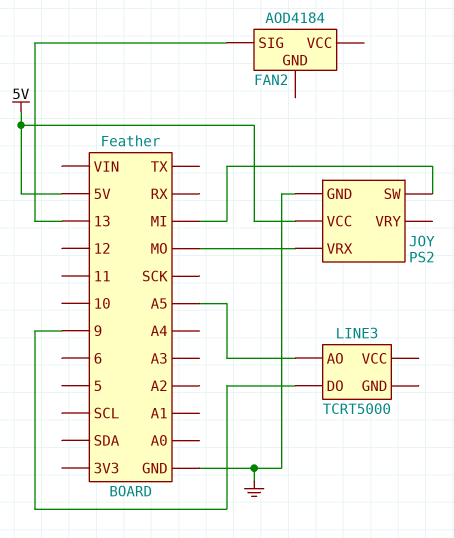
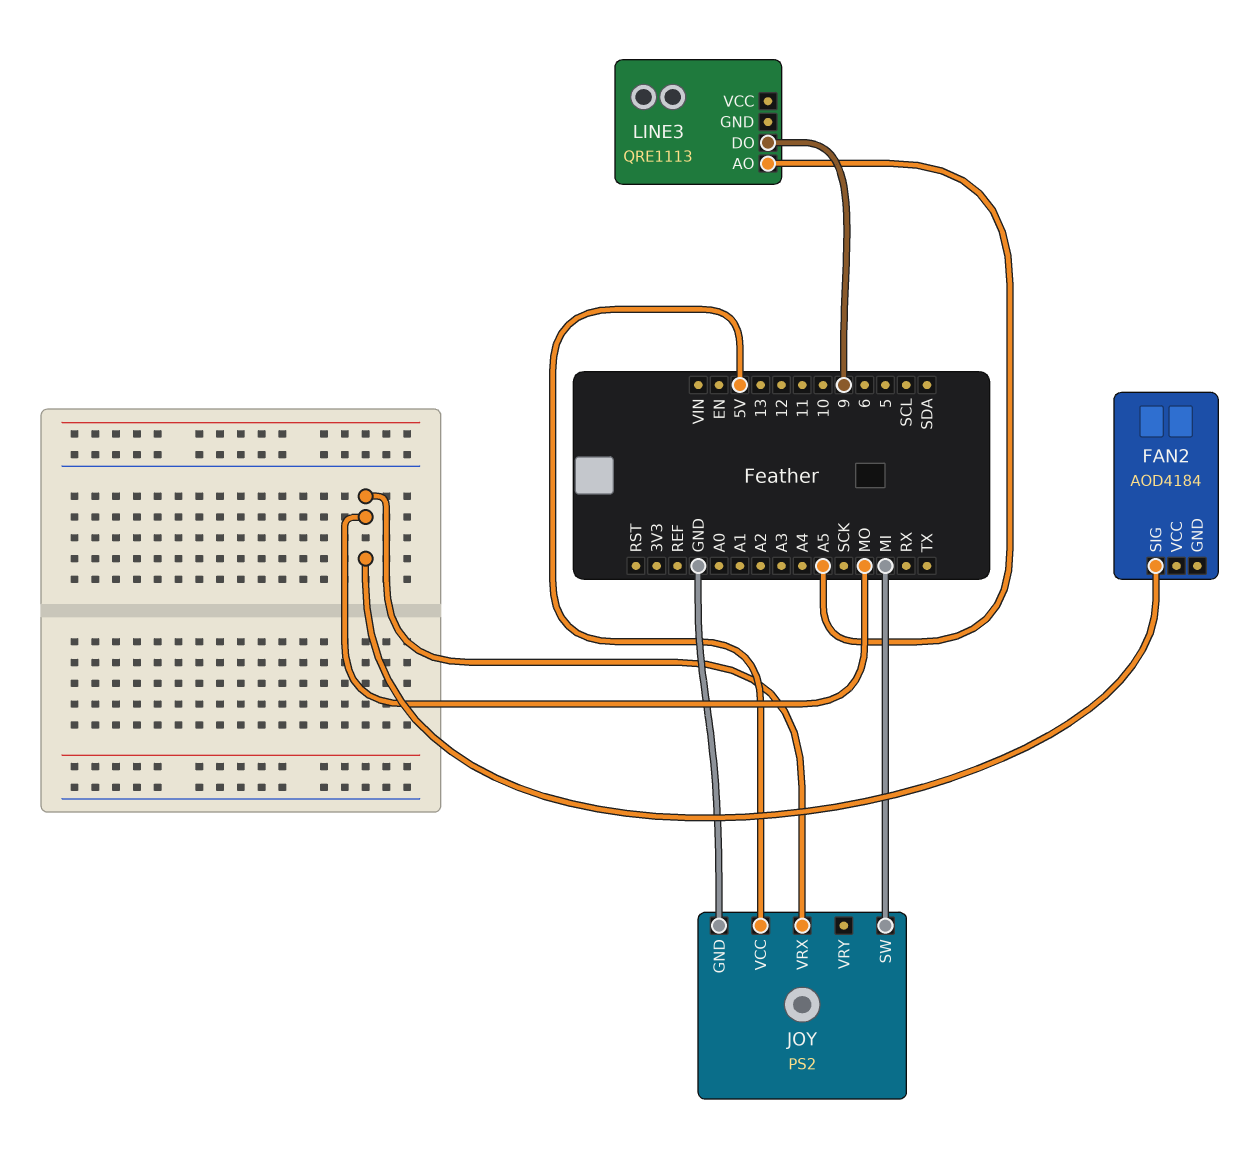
FAN2 pin SIG: 13 -> MO
LINE3: TCRT5000 -> QRE1113

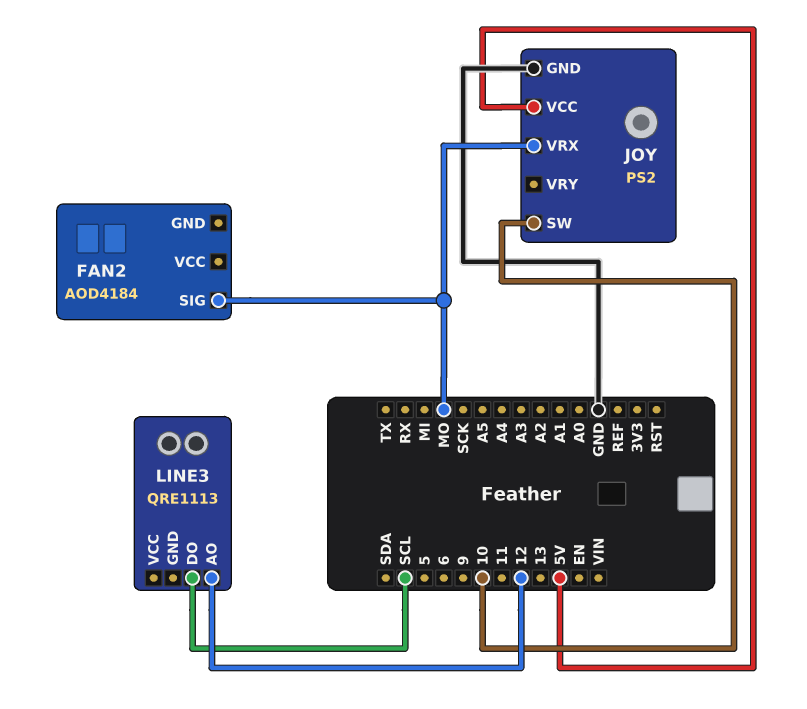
JOY pin SW: MI -> 10
LINE3 pin AO: A5 -> 12
LINE3 pin DO: 9 -> SCL

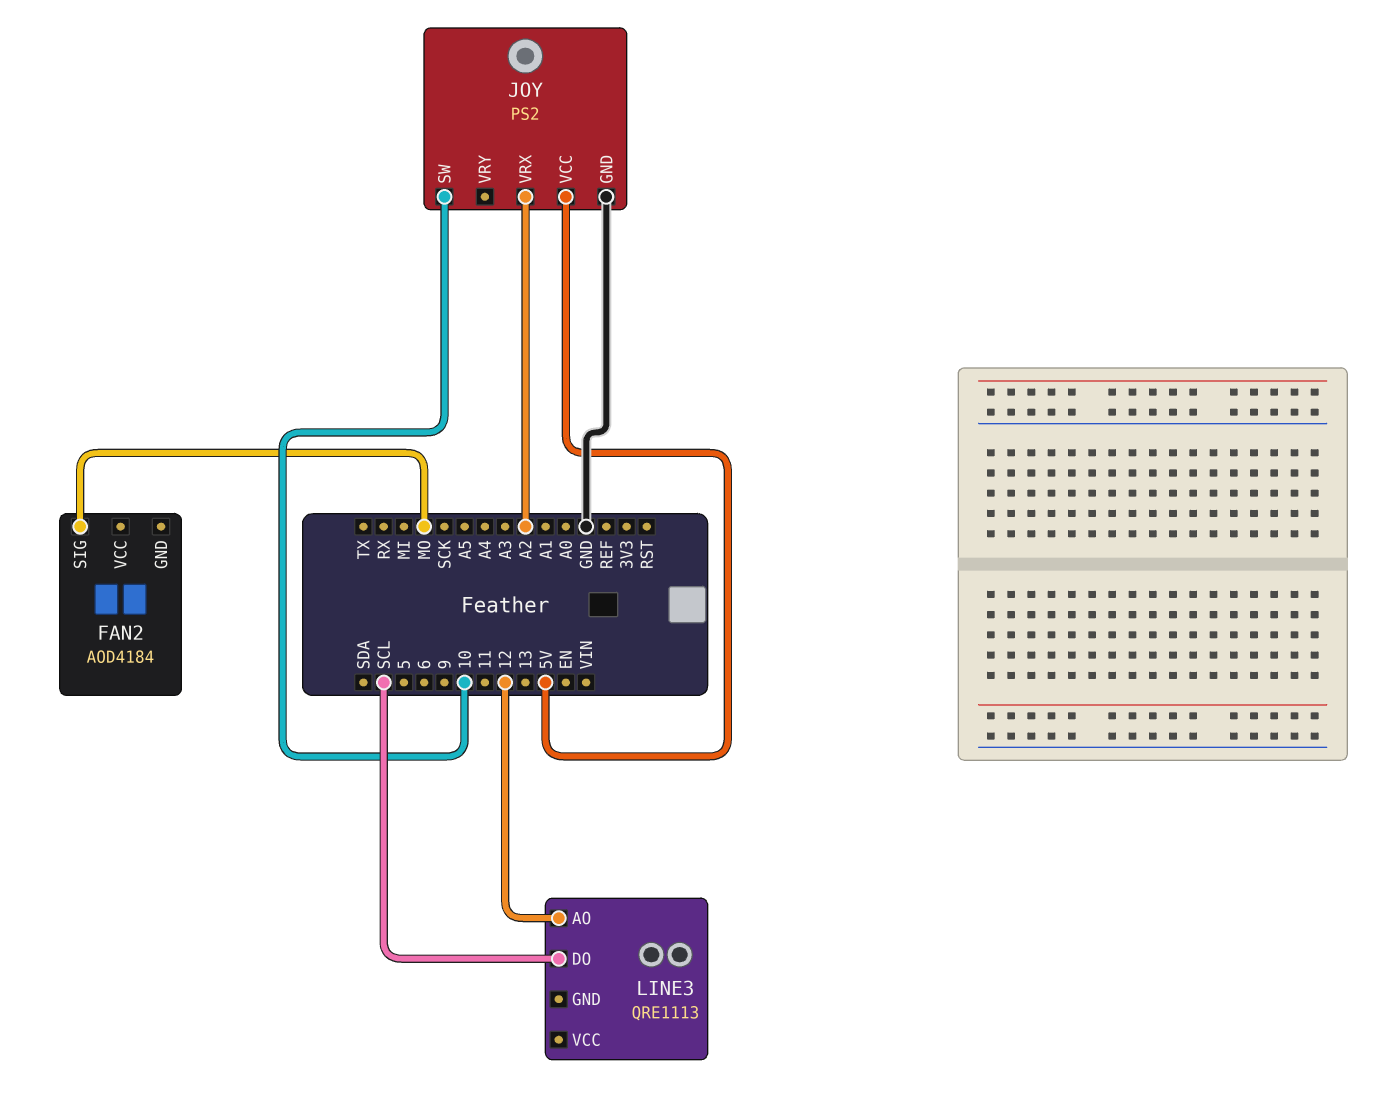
JOY pin VRX: MO -> A2

